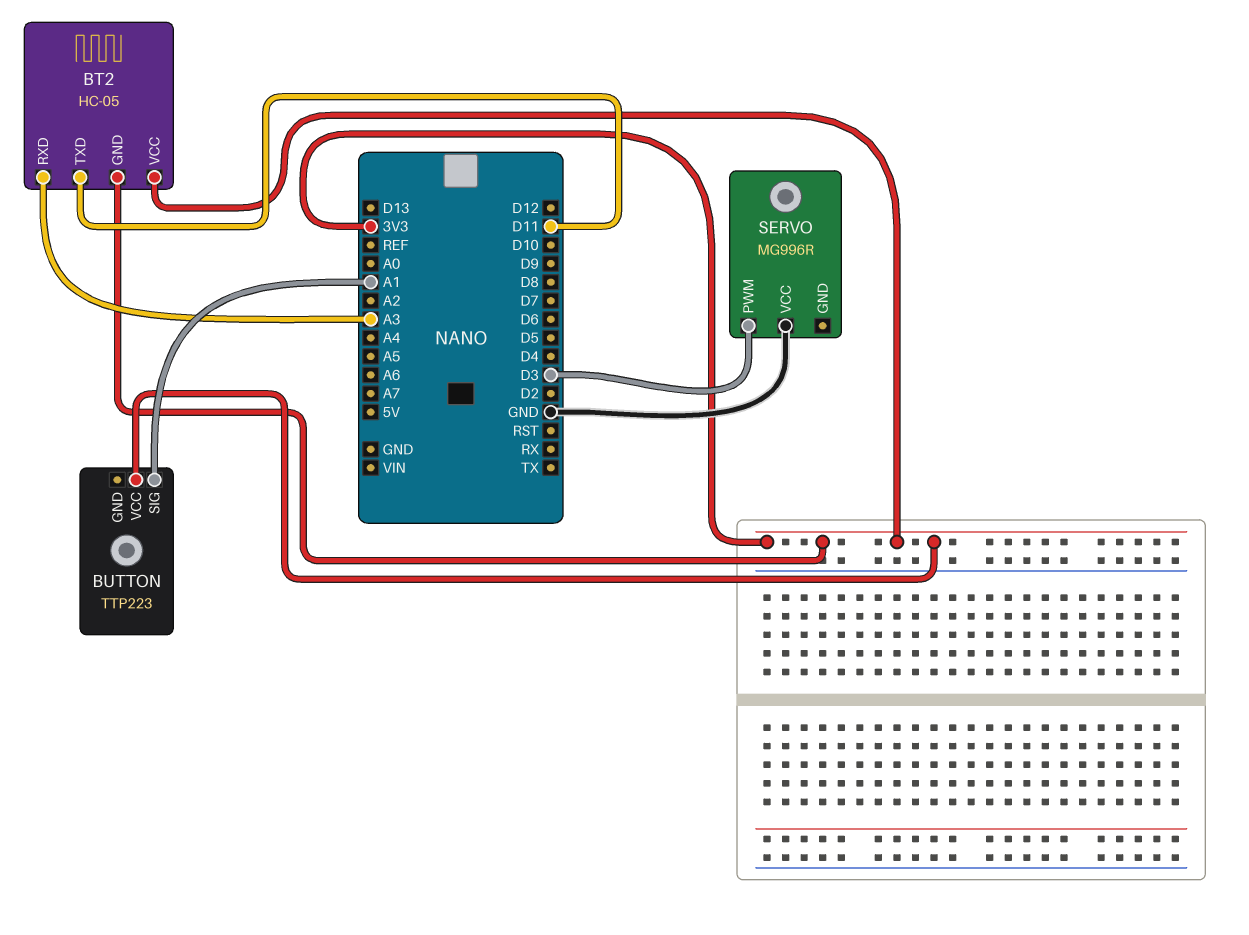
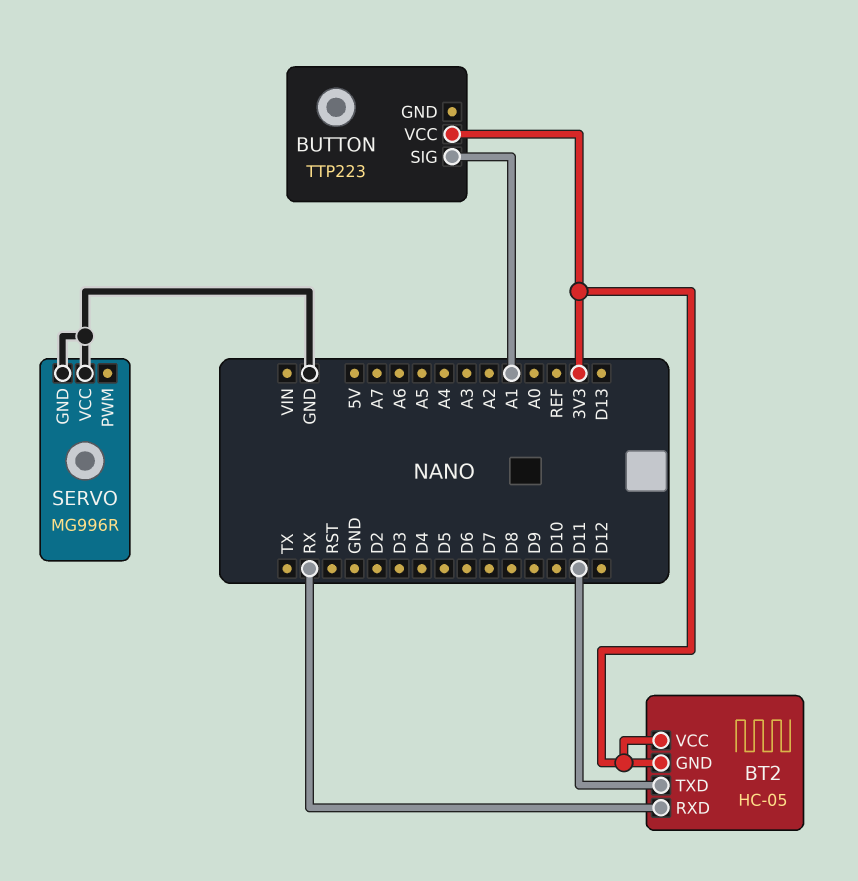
BT2 pin RXD: A3 -> RX
SERVO pin GND: none -> GND
SERVO pin PWM: D3 -> none

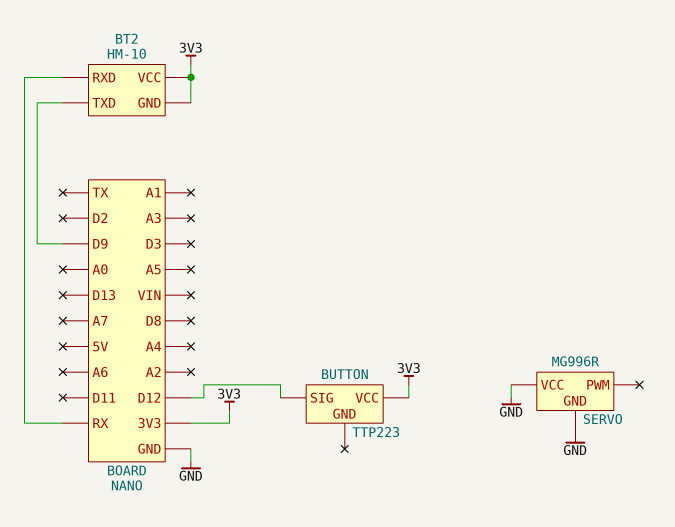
BT2: HC-05 -> HM-10
BT2 pin TXD: D11 -> D9
BUTTON pin SIG: A1 -> D12

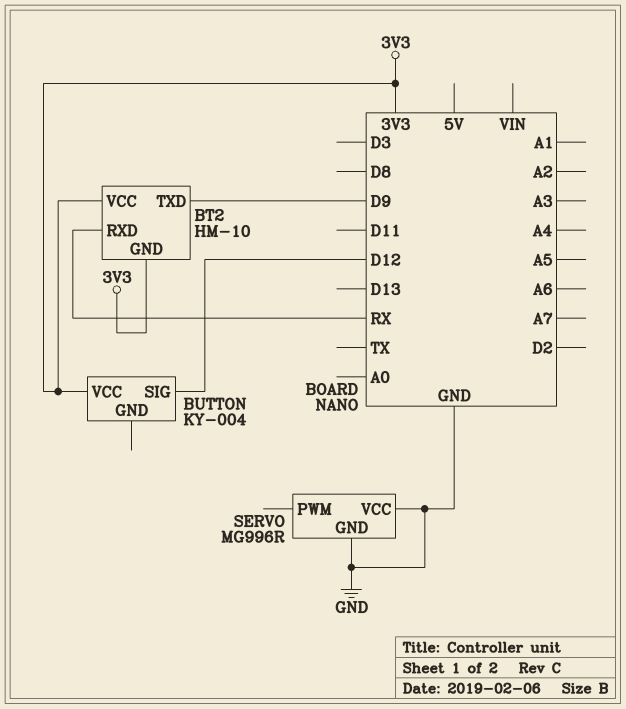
BUTTON: TTP223 -> KY-004

